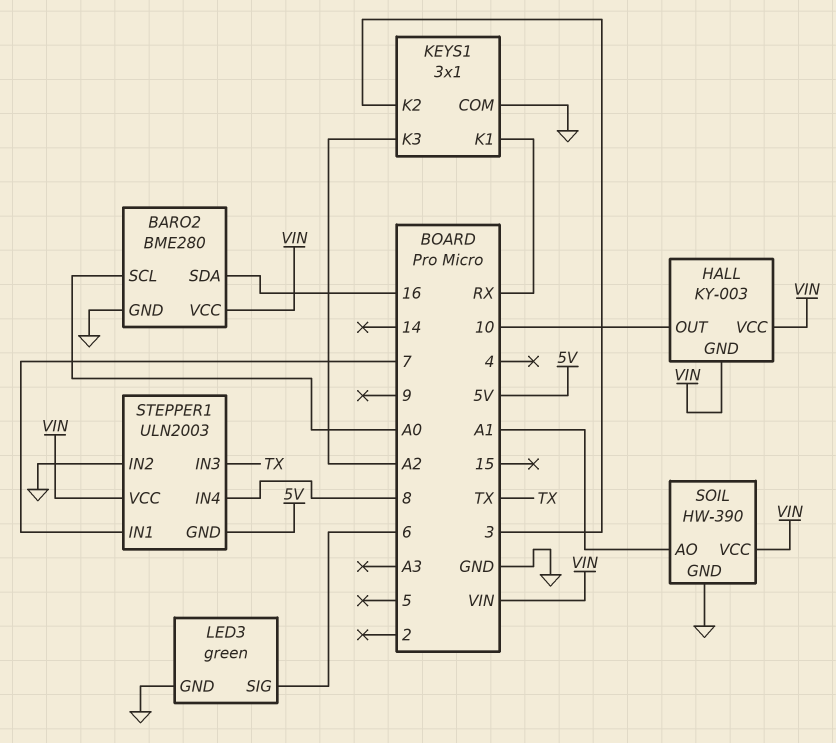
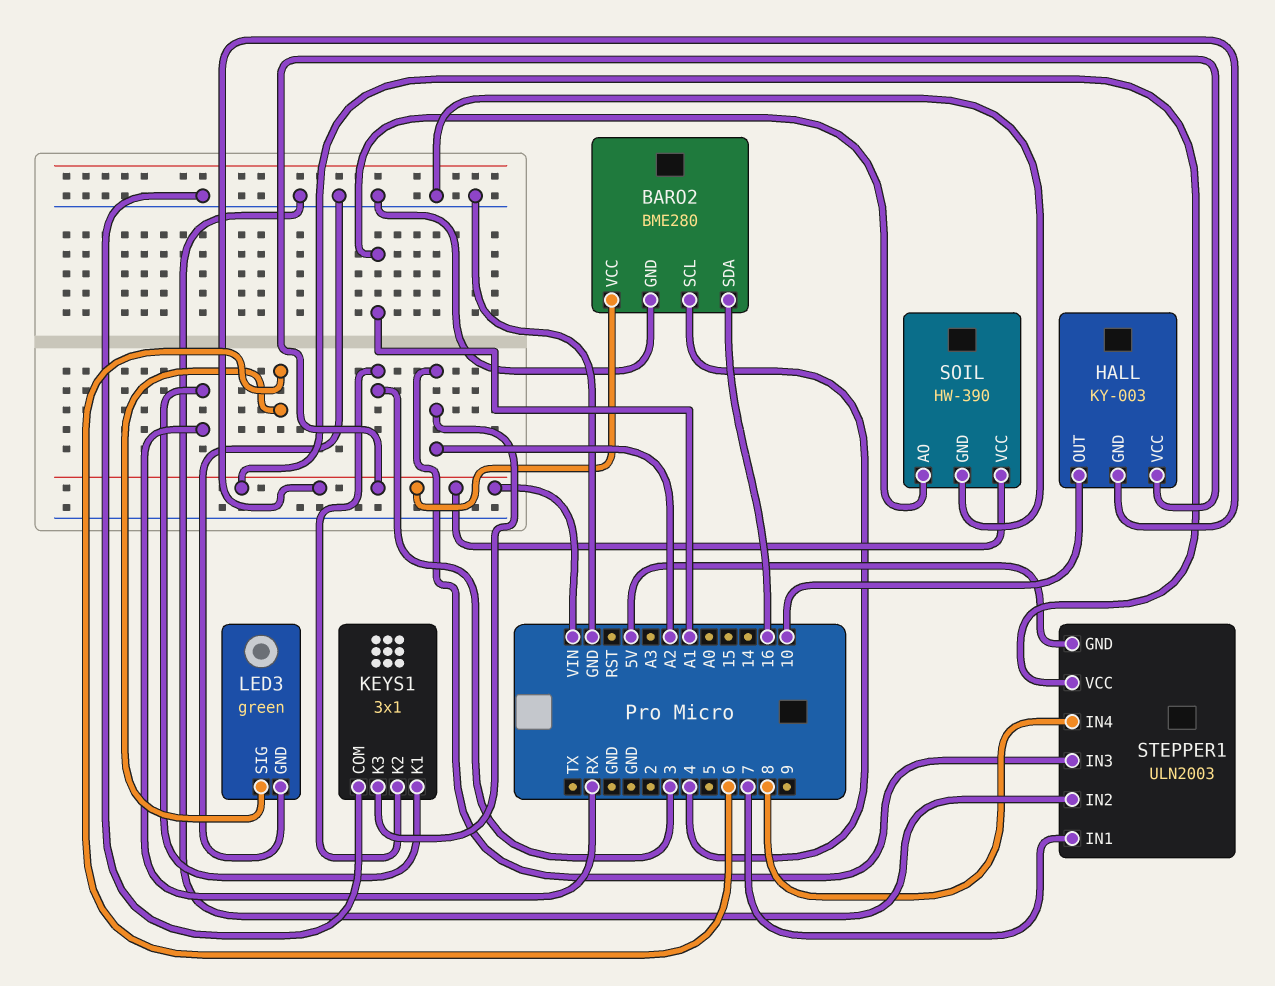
BARO2 pin SCL: A0 -> 4
STEPPER1 pin IN3: TX -> A2

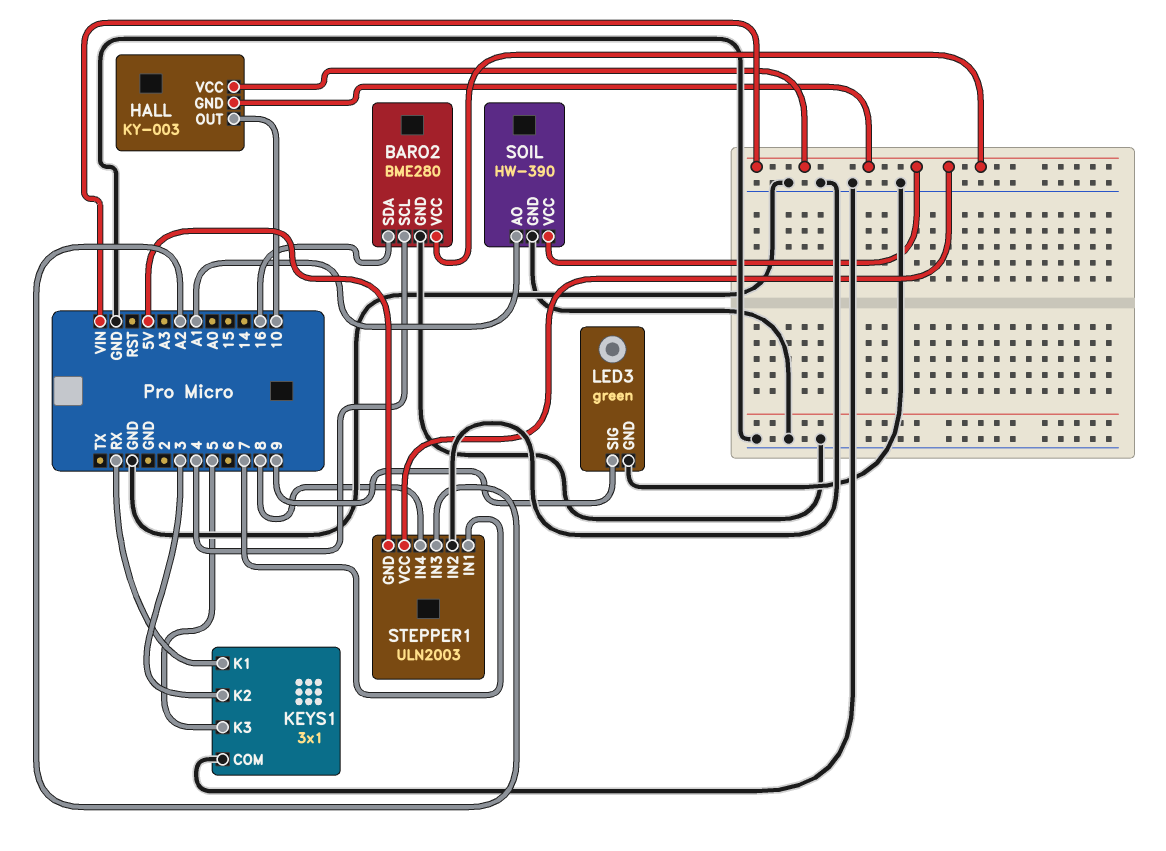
KEYS1 pin K3: A2 -> 5
LED3 pin SIG: 6 -> 9

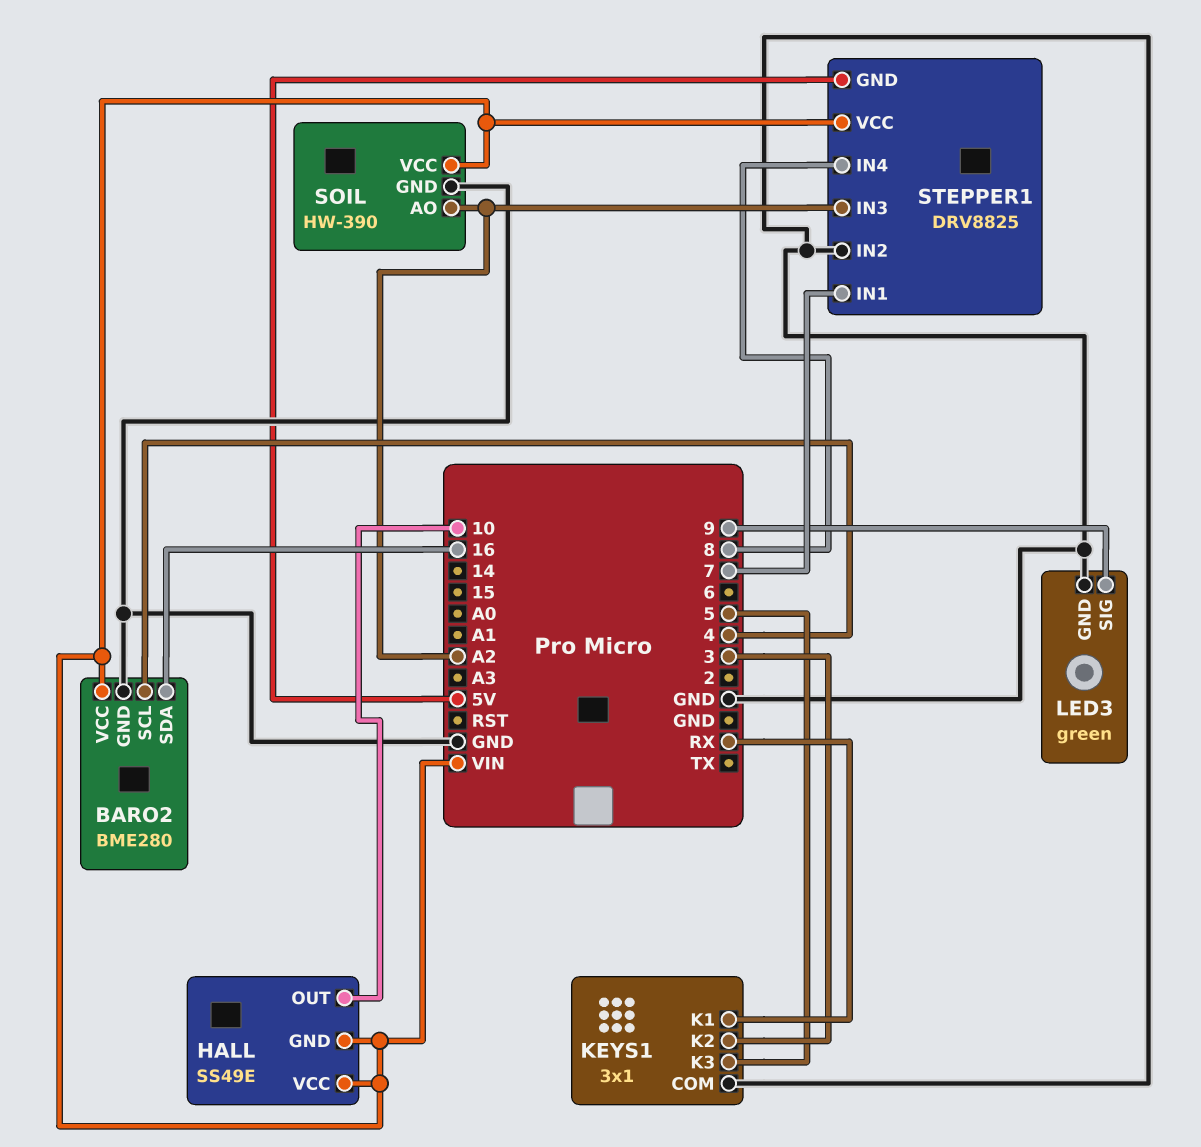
HALL: KY-003 -> SS49E
SOIL pin AO: A1 -> A2
STEPPER1: ULN2003 -> DRV8825

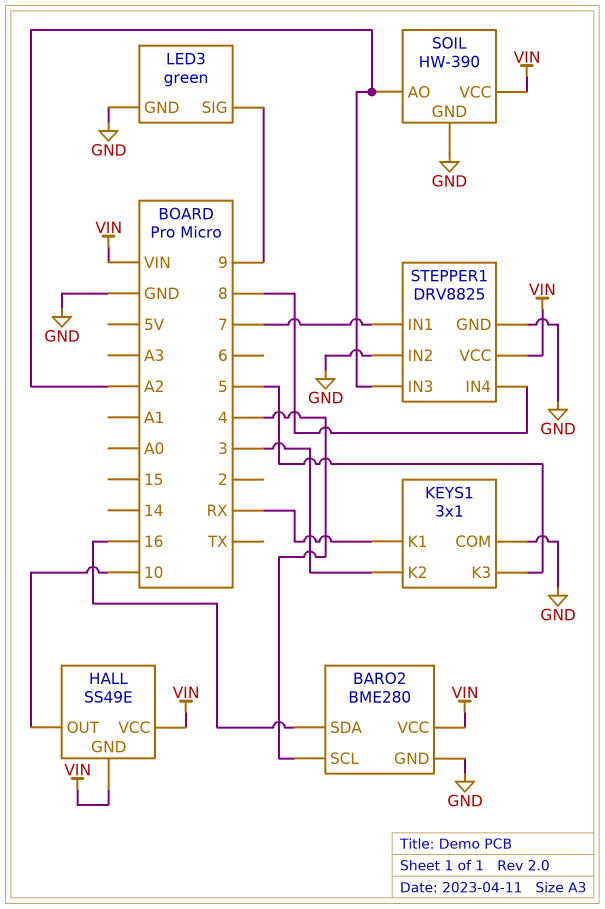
STEPPER1 pin GND: 5V -> GND

